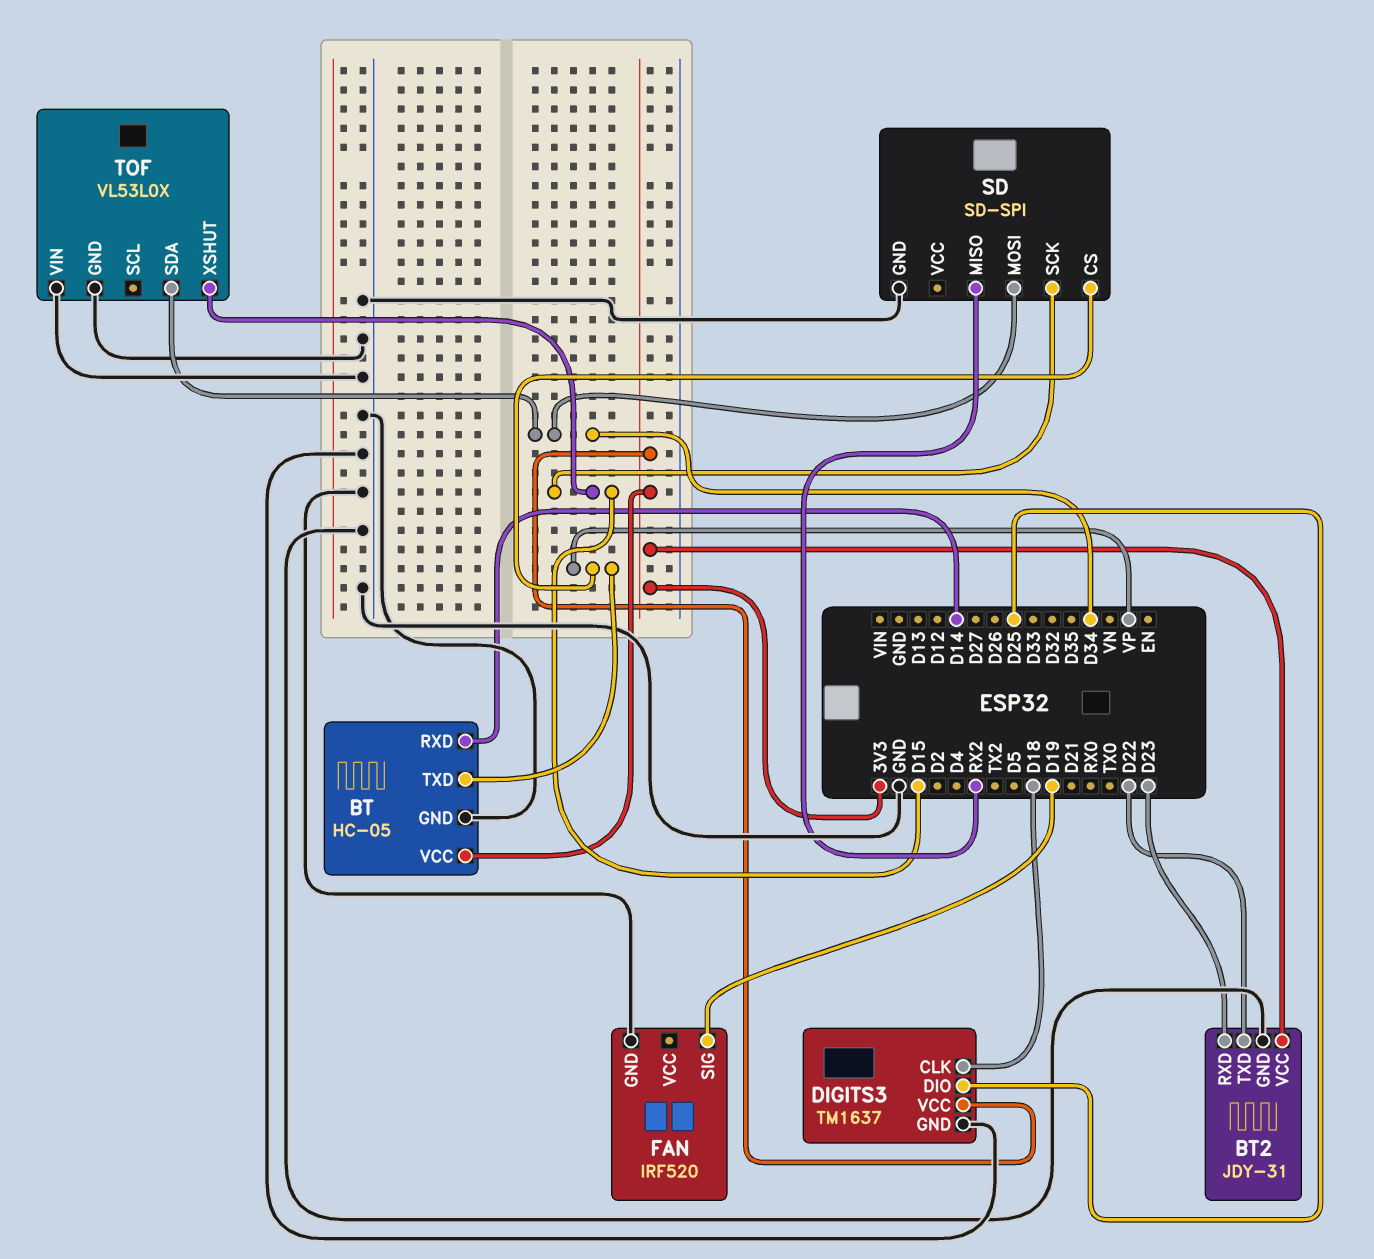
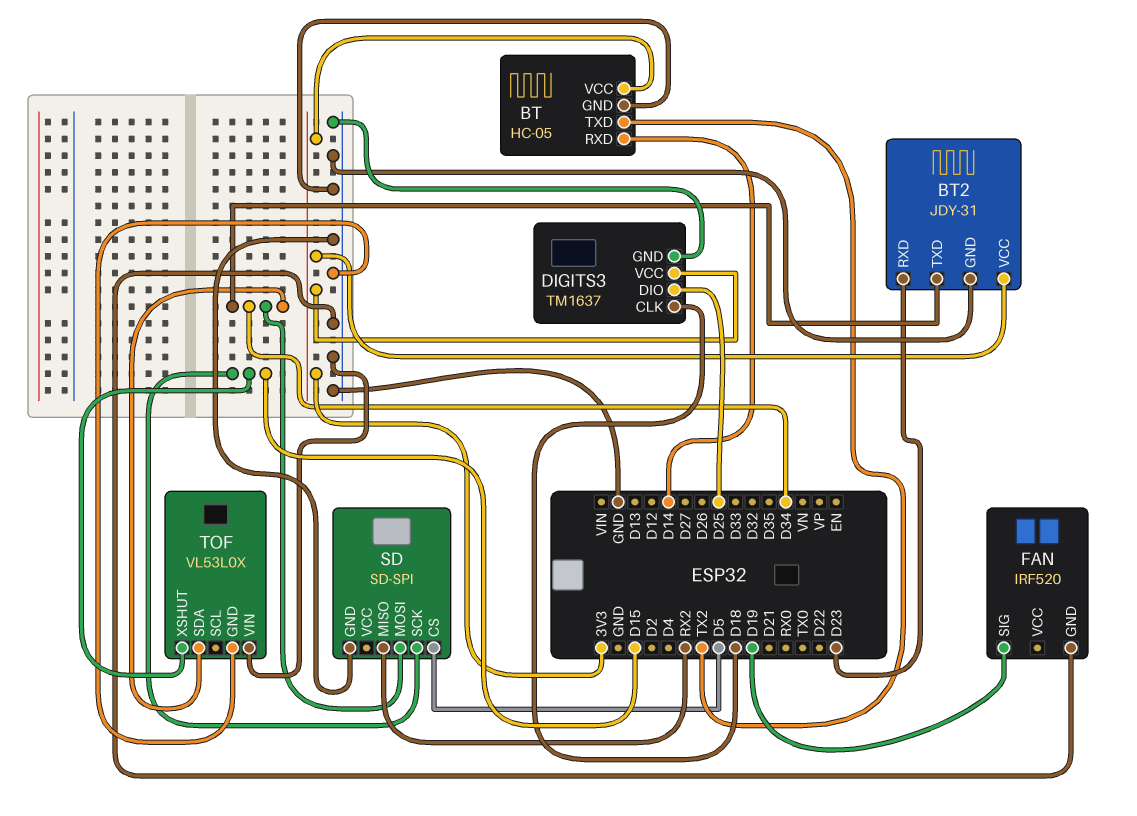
BT pin TXD: VP -> TX2
BT2 pin TXD: D22 -> D34
SD pin CS: VP -> D5

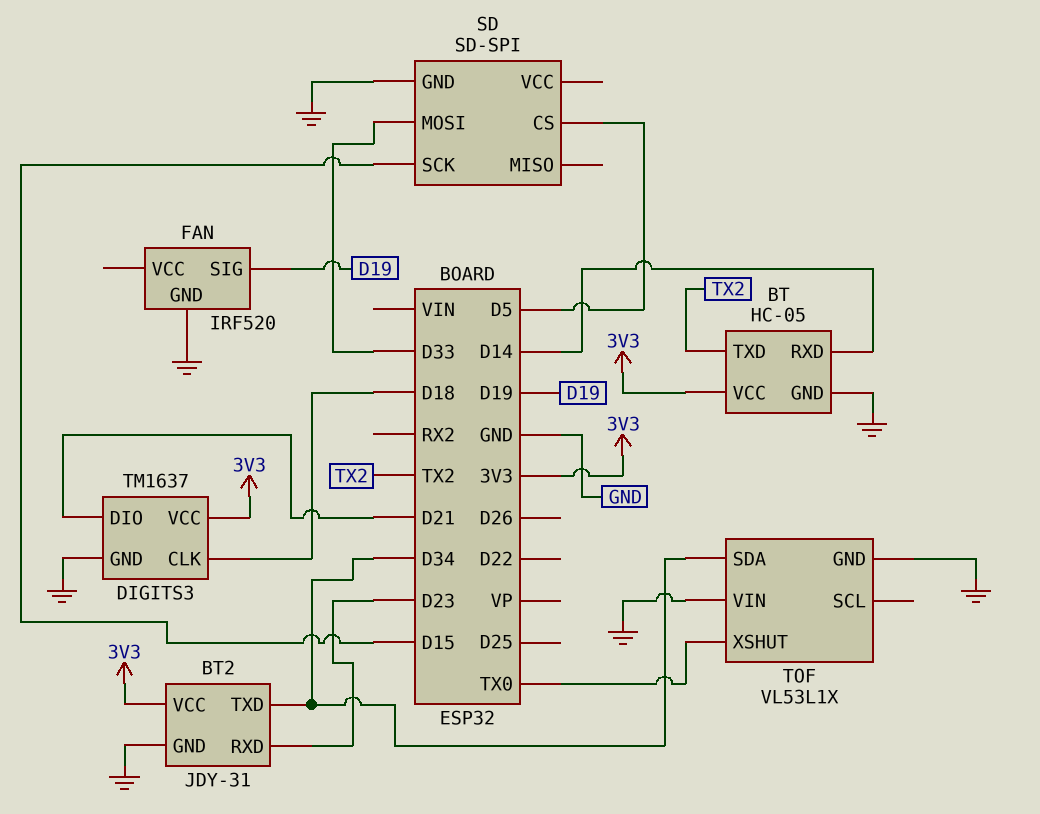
DIGITS3 pin DIO: D25 -> D21
SD pin MISO: RX2 -> none
SD pin MOSI: D34 -> D33
TOF: VL53L0X -> VL53L1X
TOF pin XSHUT: D15 -> TX0

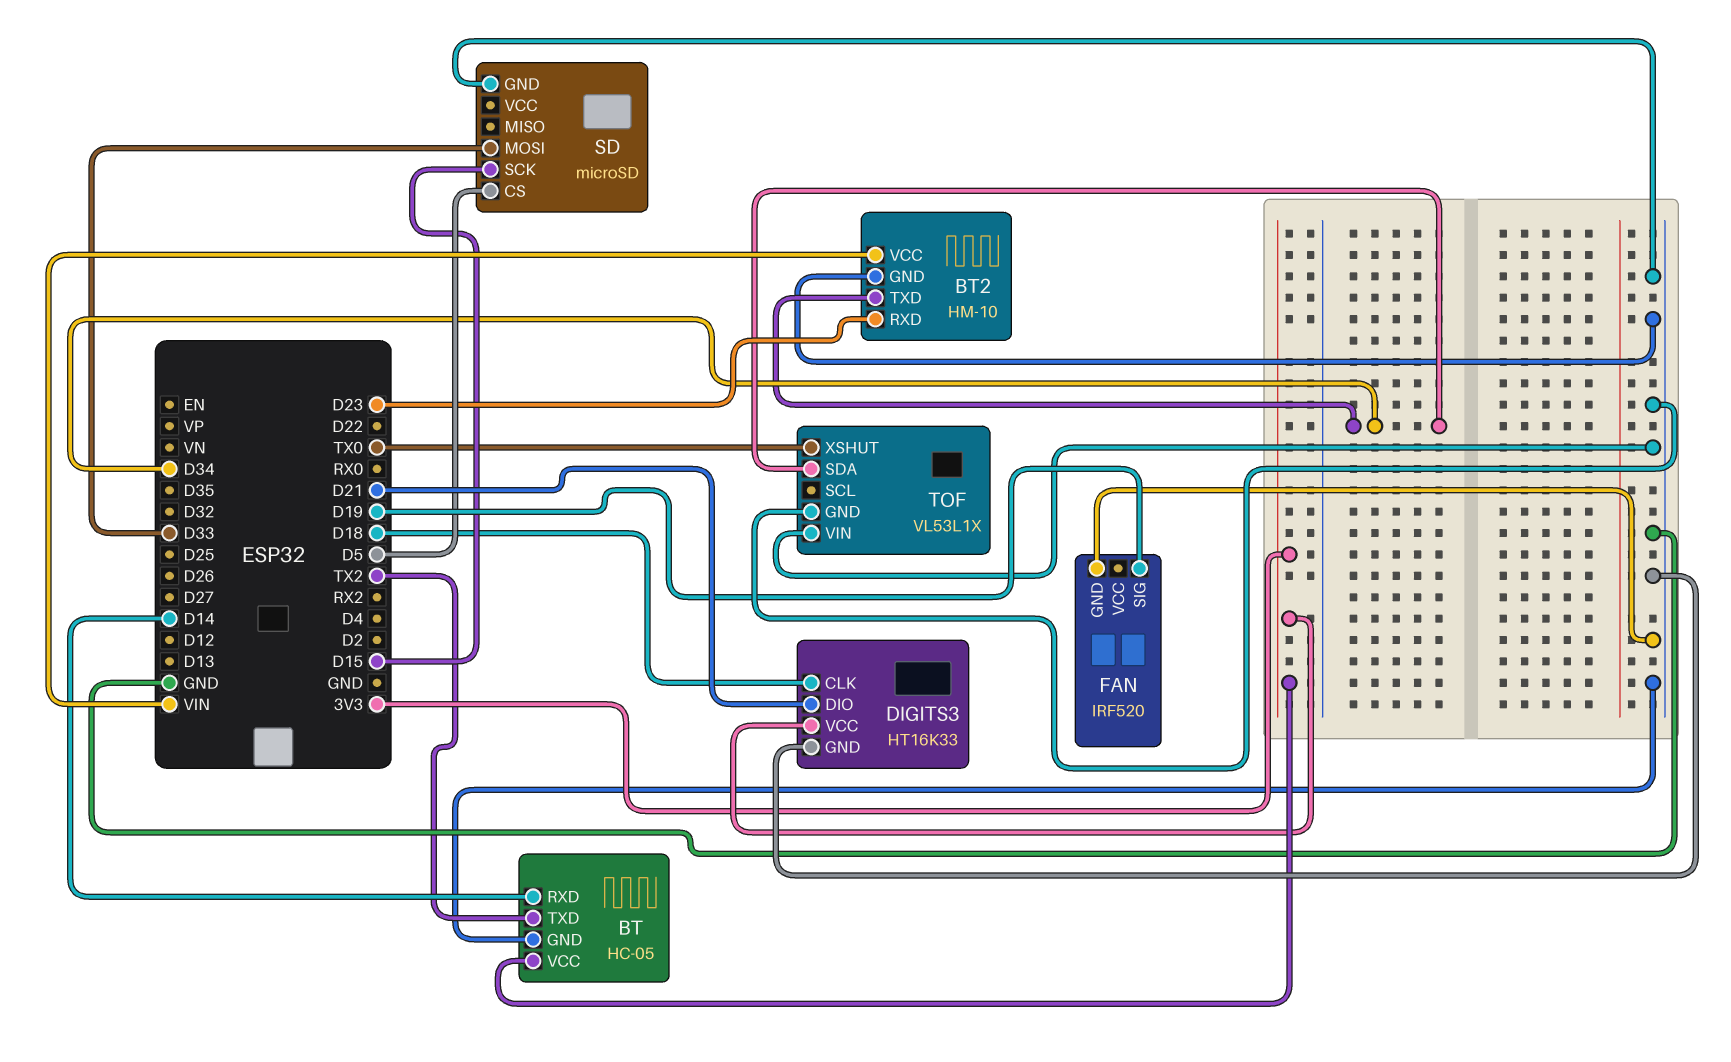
BT2: JDY-31 -> HM-10
BT2 pin VCC: 3V3 -> VIN
DIGITS3: TM1637 -> HT16K33
SD: SD-SPI -> microSD

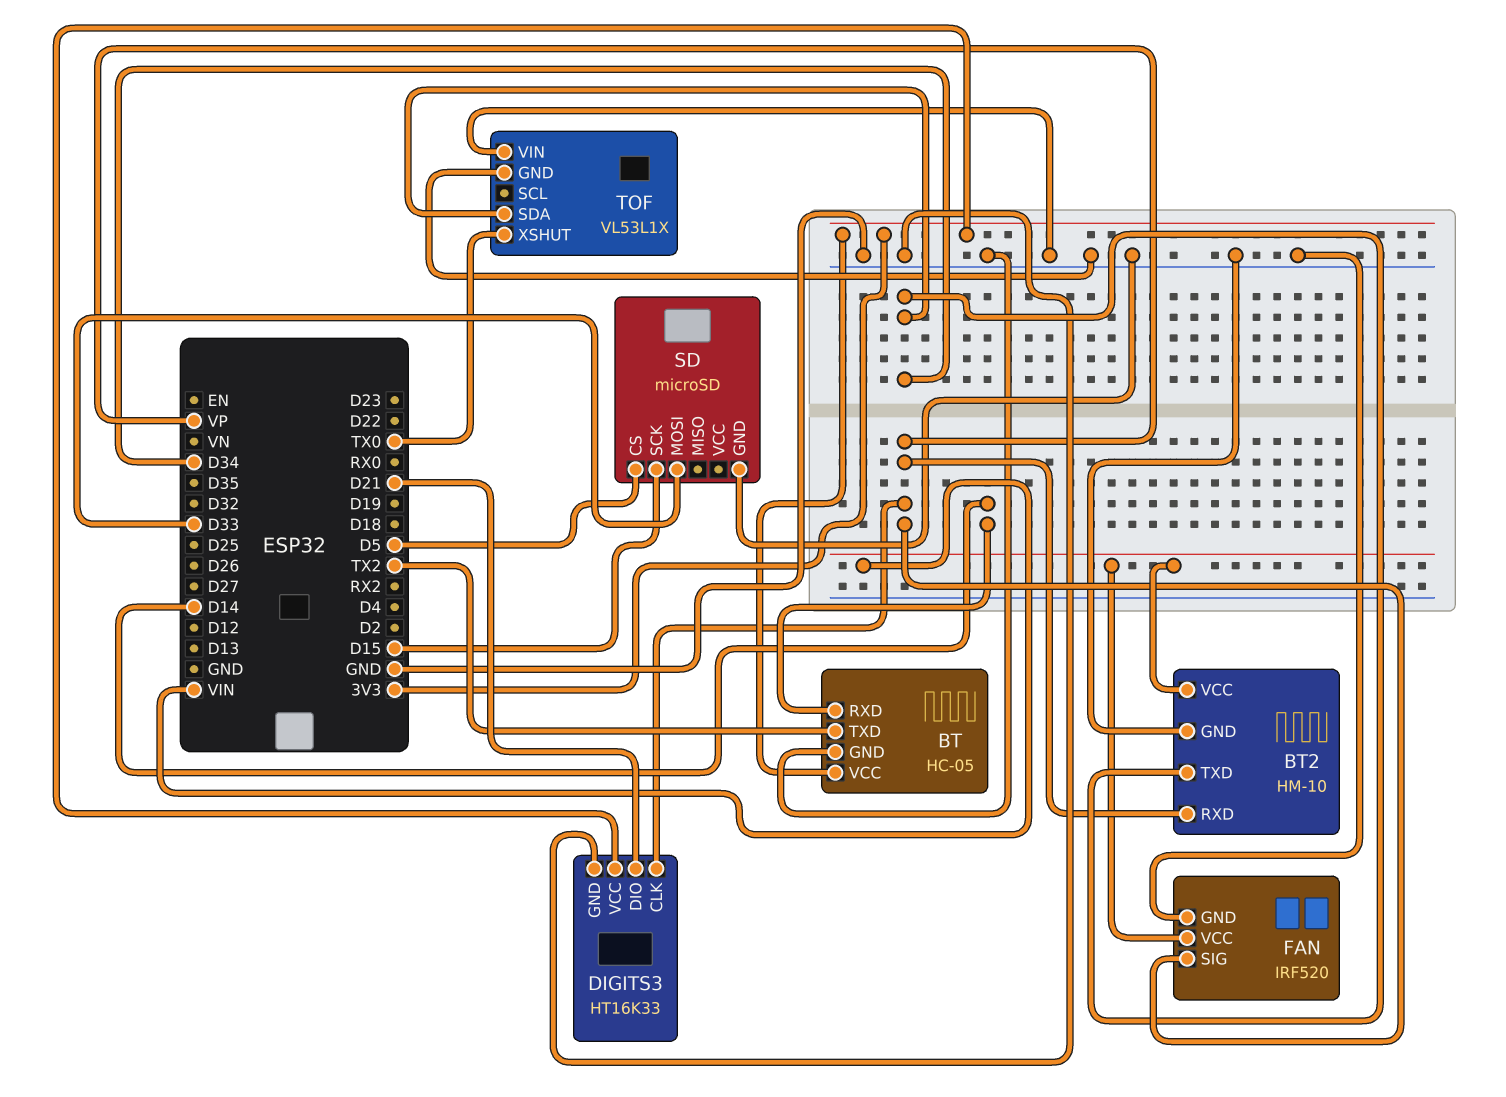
BT2 pin RXD: D23 -> VP
DIGITS3 pin CLK: D18 -> VP
FAN pin SIG: D19 -> VP
FAN pin VCC: none -> VIN

